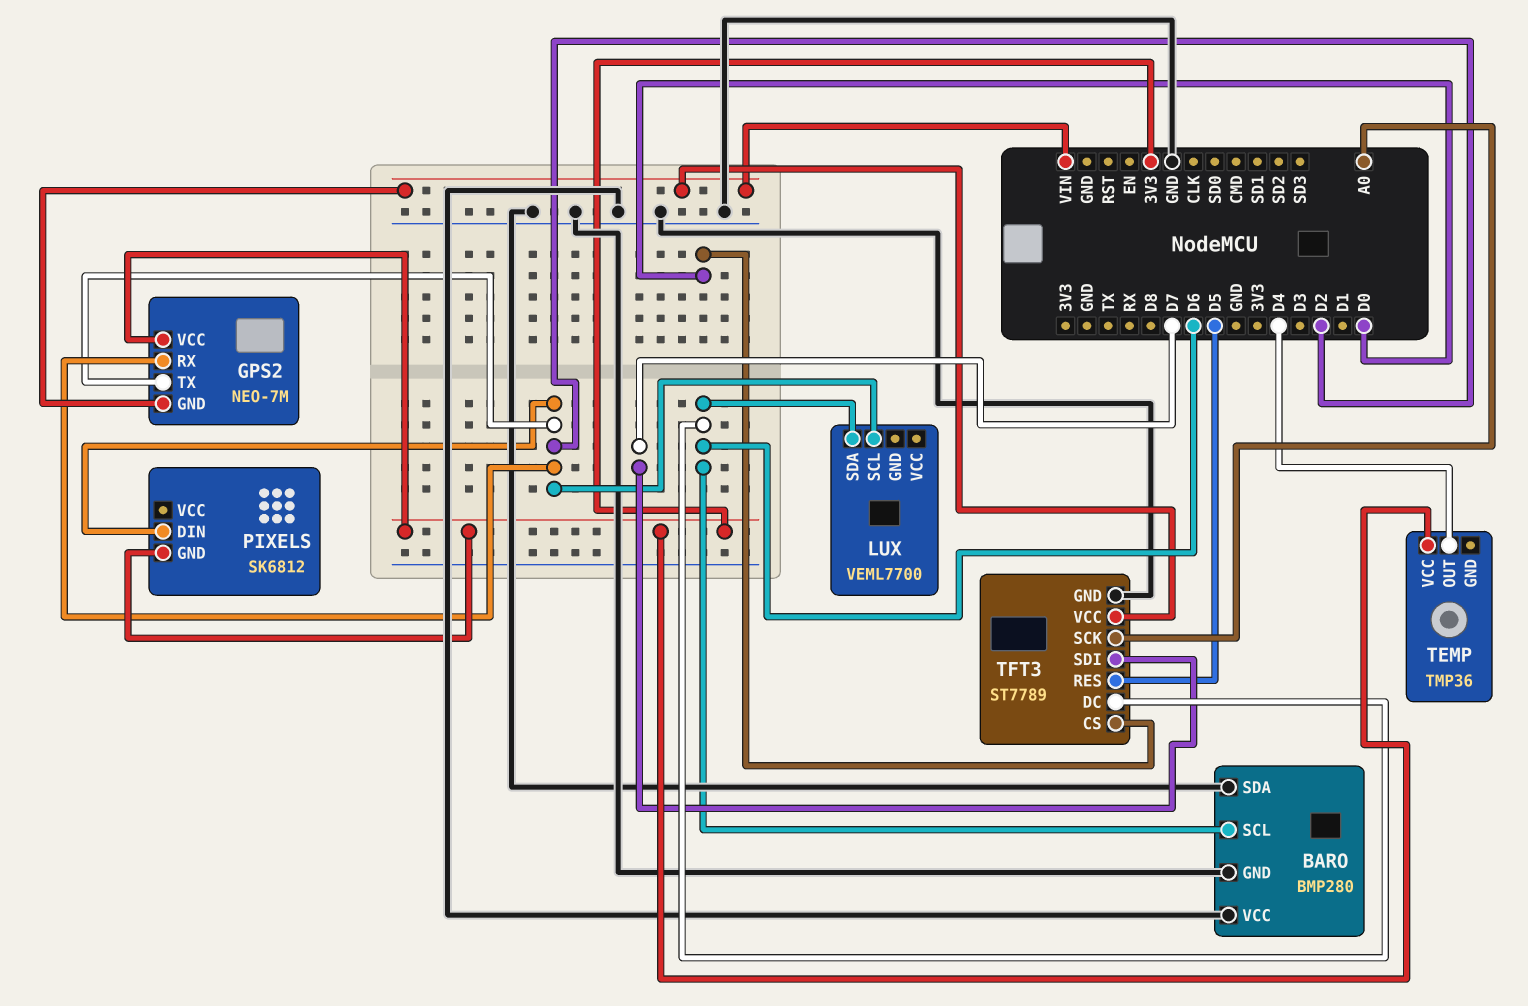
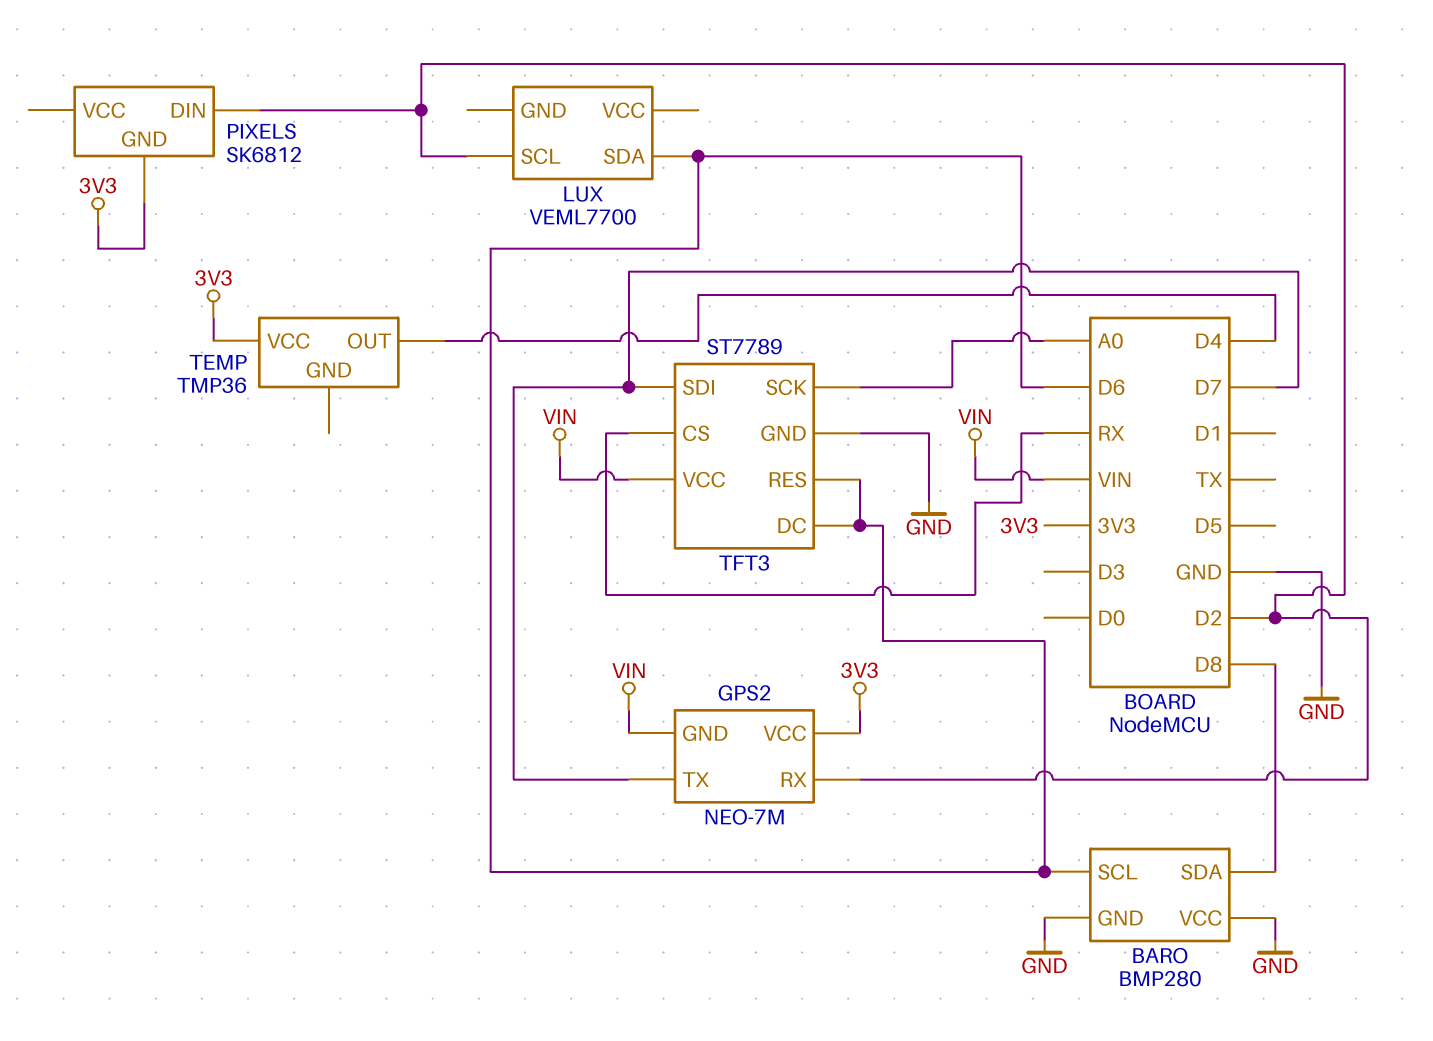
BARO pin SDA: GND -> D8
GPS2 pin TX: D2 -> D7
TFT3 pin CS: D0 -> RX
TFT3 pin RES: D5 -> D6

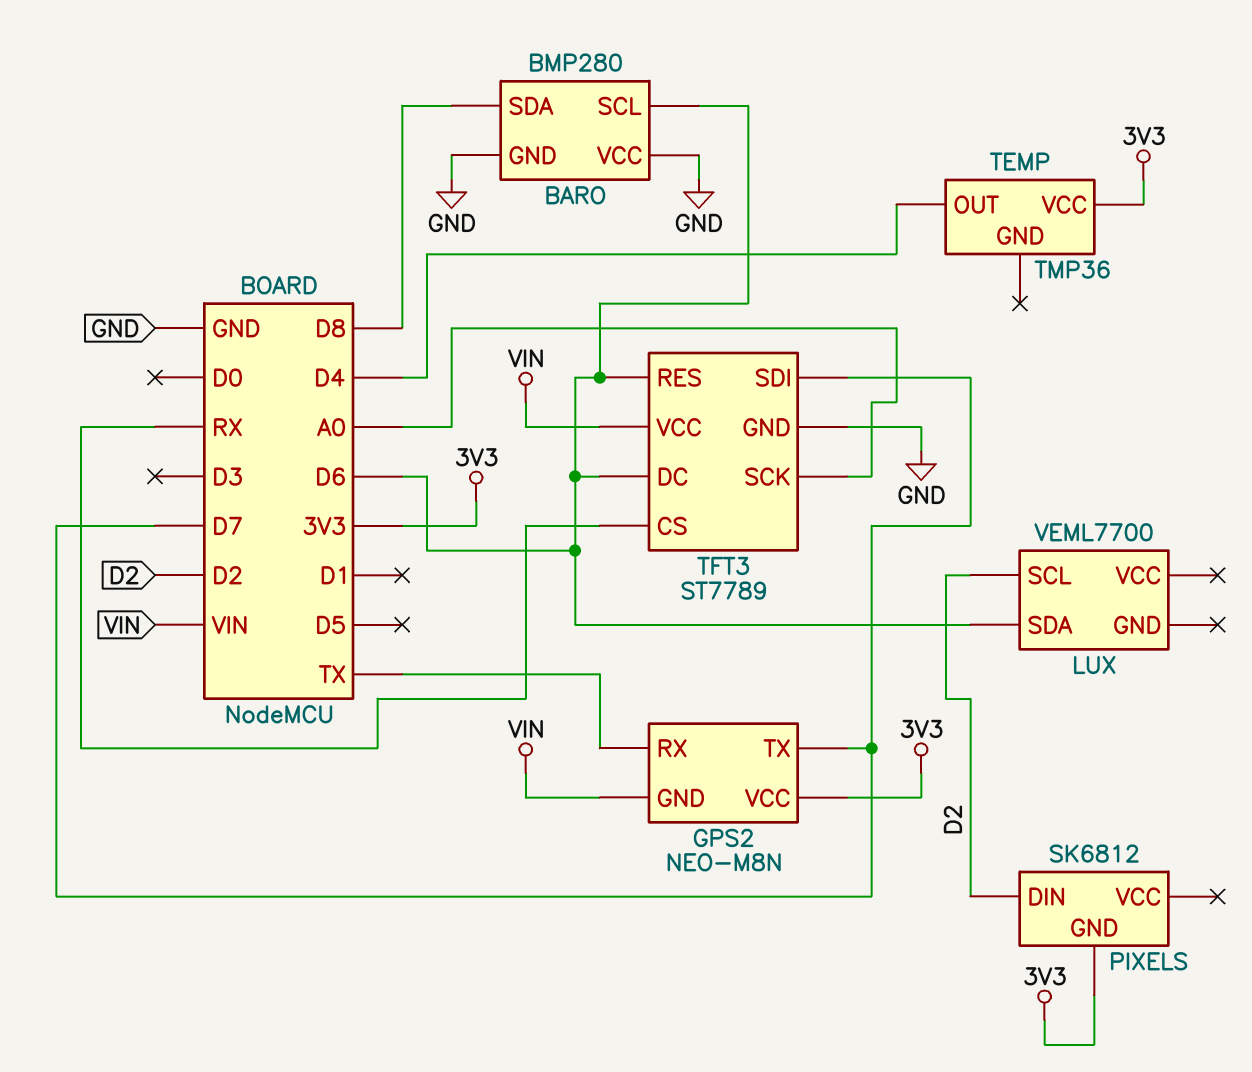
GPS2: NEO-7M -> NEO-M8N
GPS2 pin RX: D2 -> TX

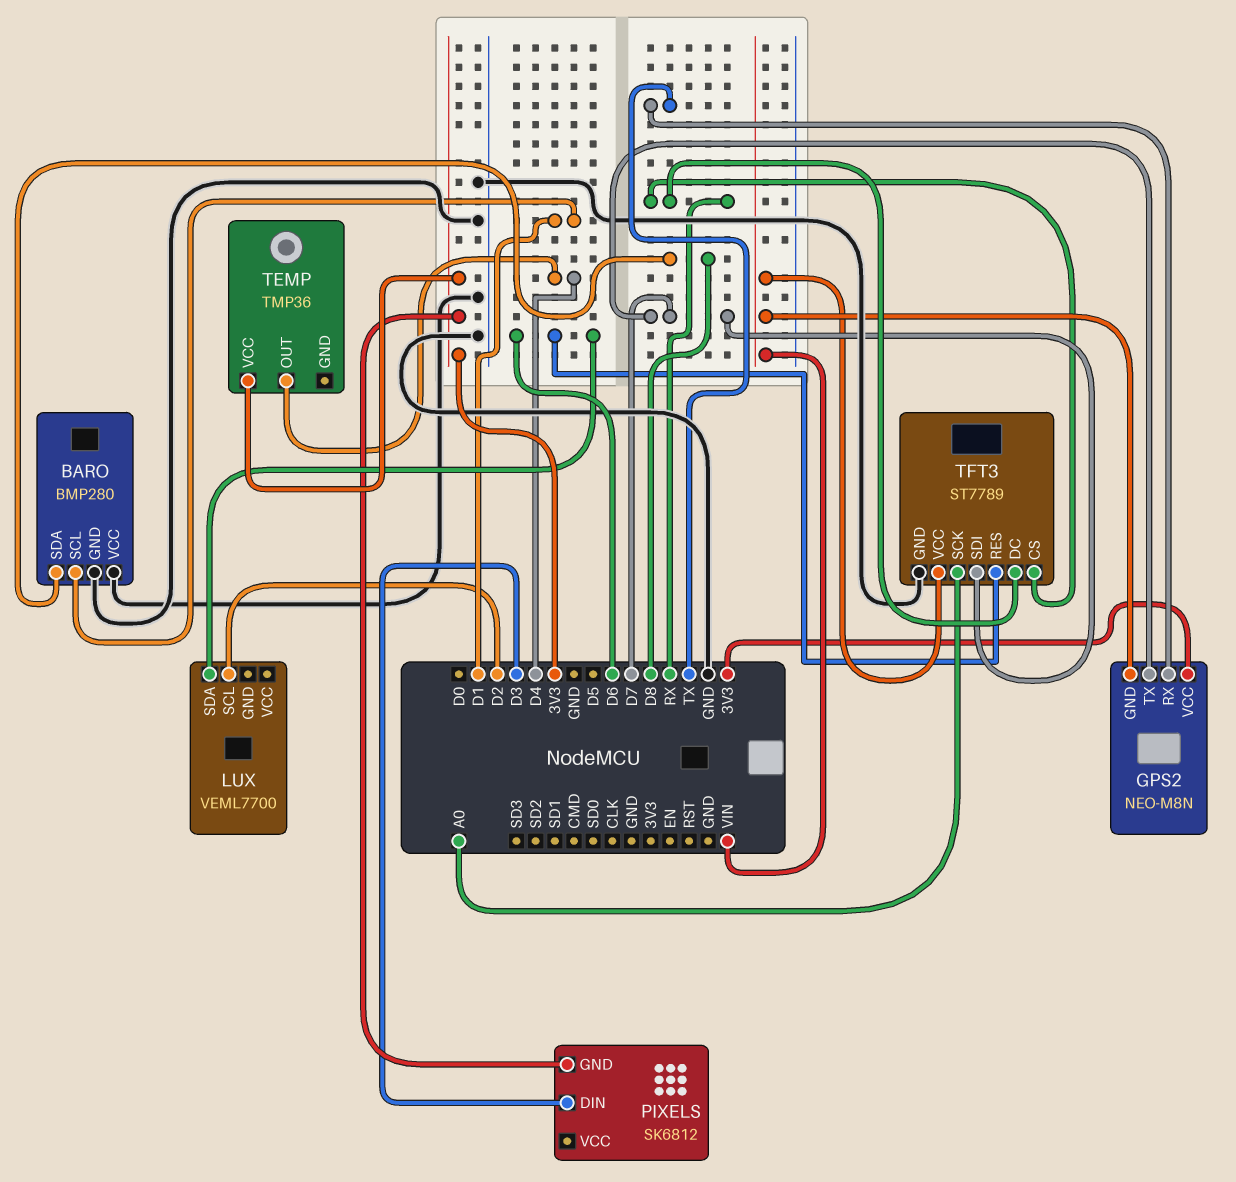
BARO pin SCL: D6 -> D1
PIXELS pin DIN: D2 -> D3
TFT3 pin DC: D6 -> RX

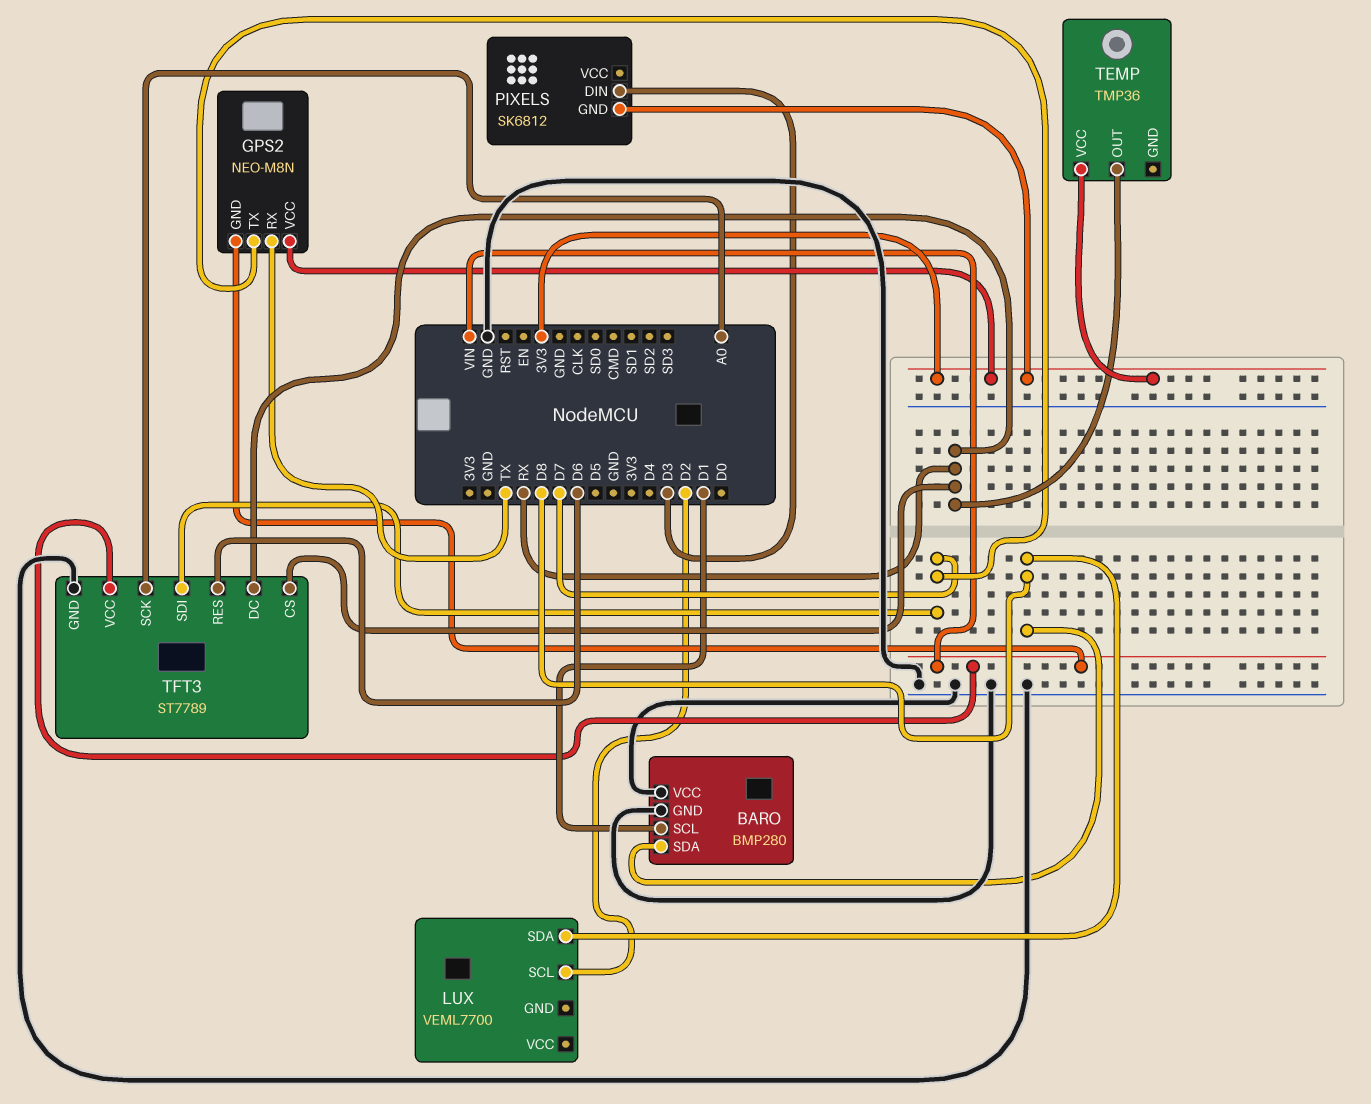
LUX pin SDA: D6 -> D8
TEMP pin OUT: D4 -> RX

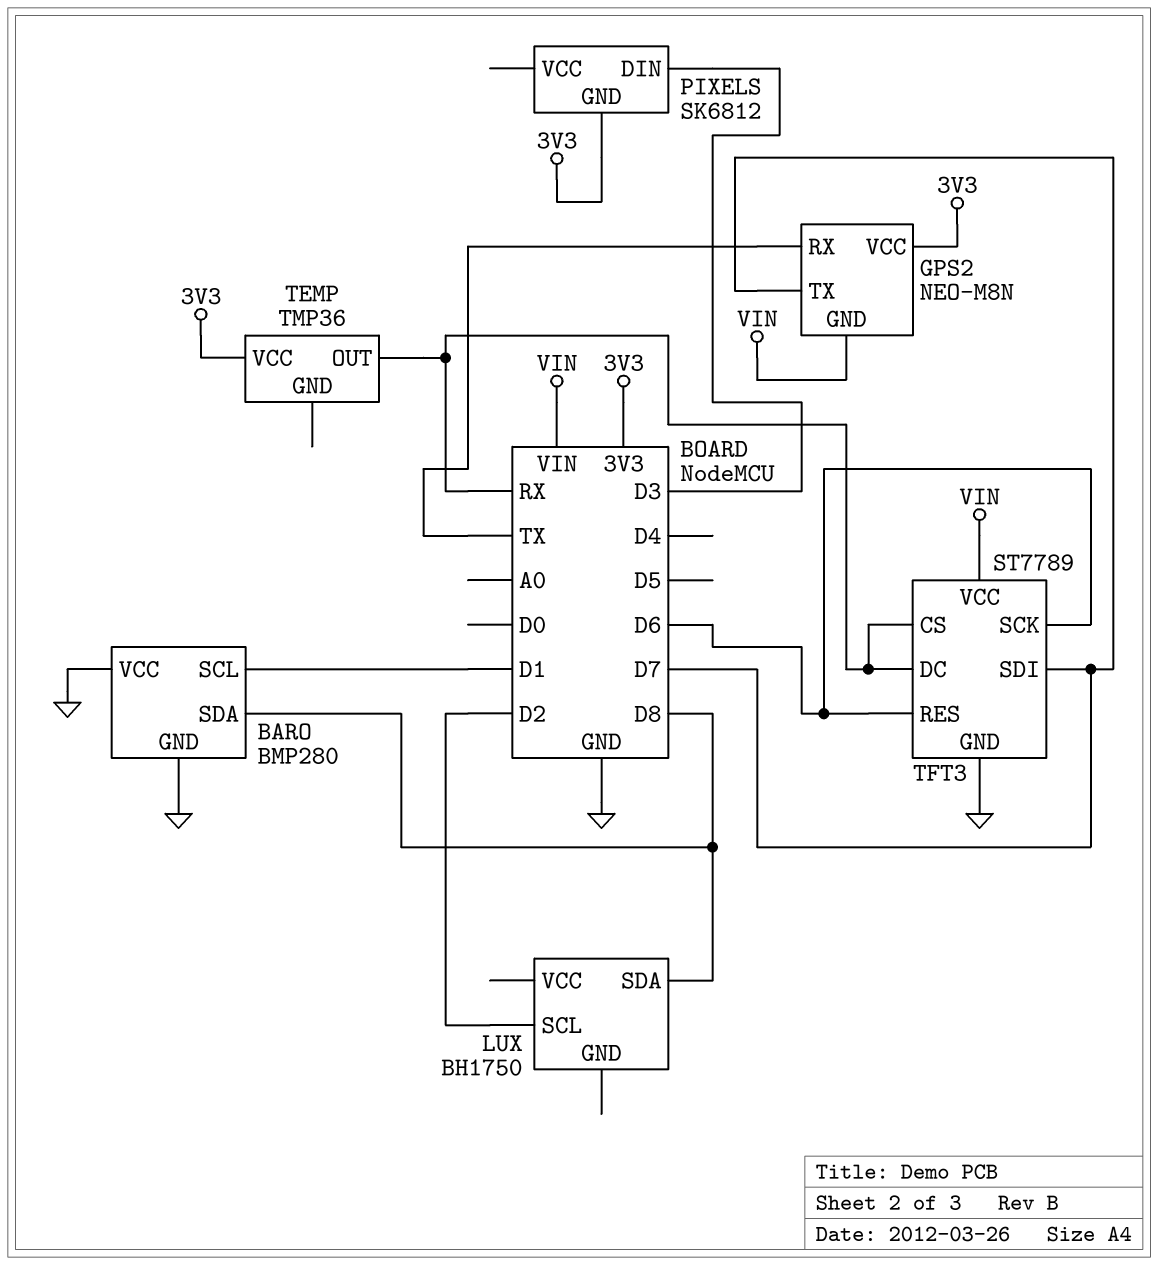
LUX: VEML7700 -> BH1750
TFT3 pin SCK: A0 -> D6

